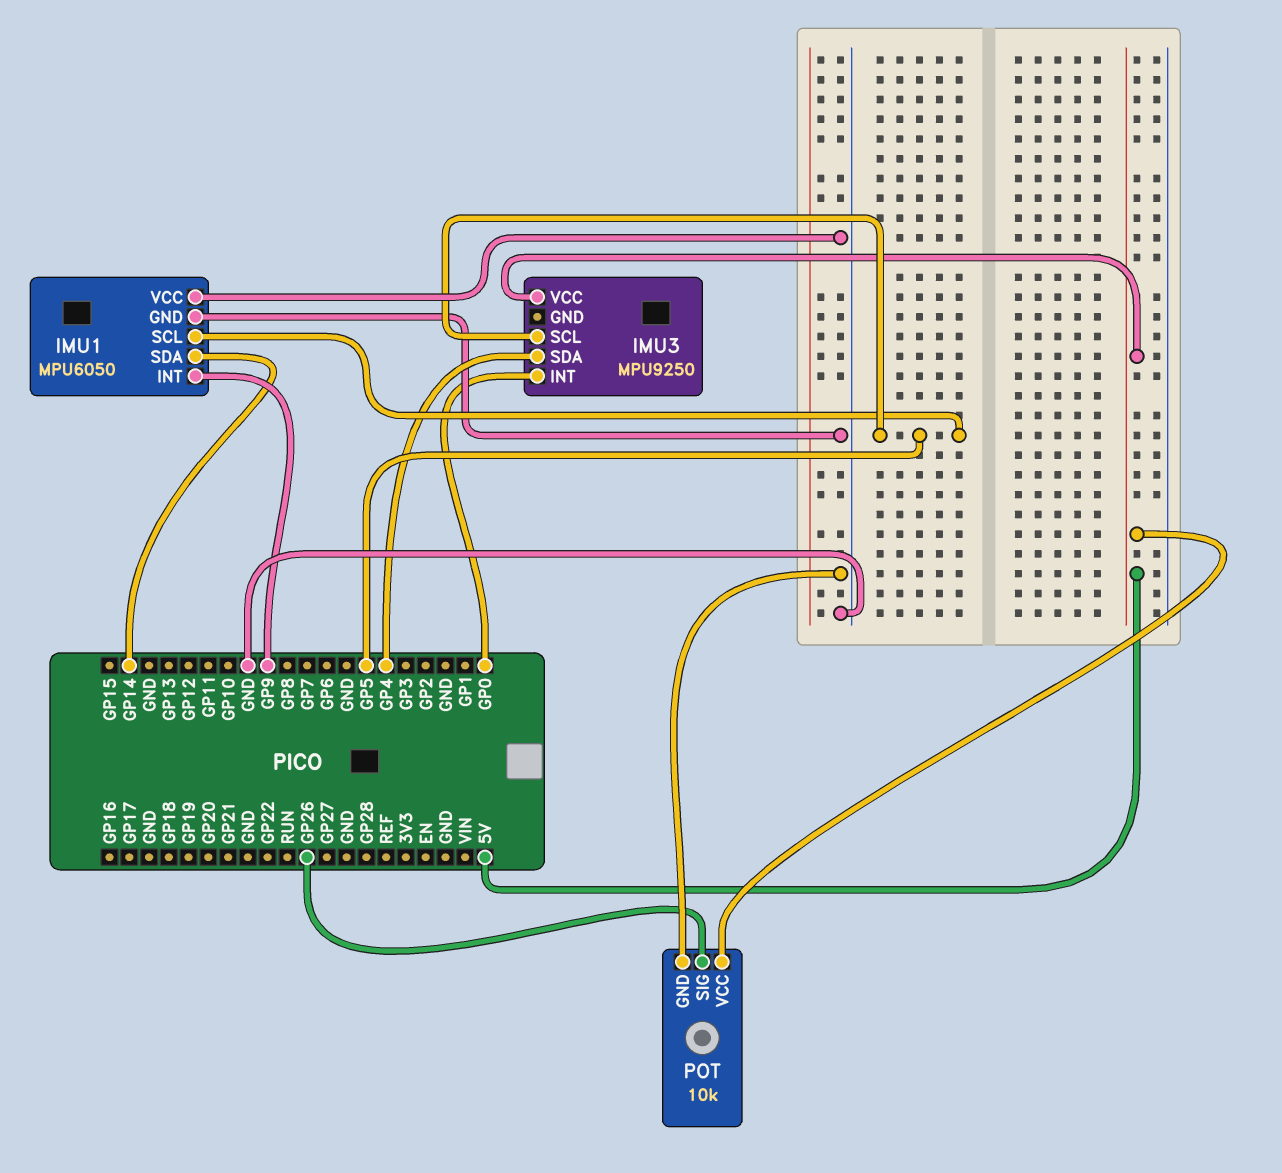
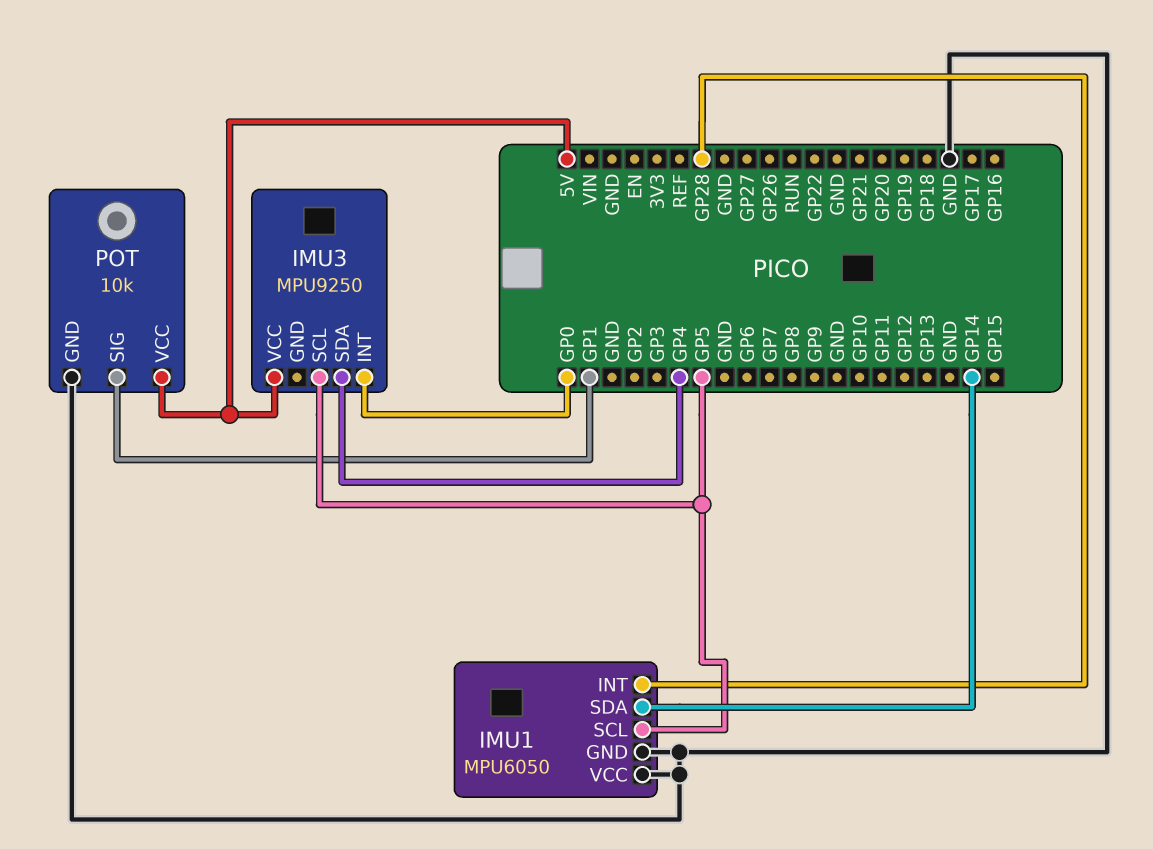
IMU1 pin INT: GP9 -> GP28
POT pin SIG: GP26 -> GP1

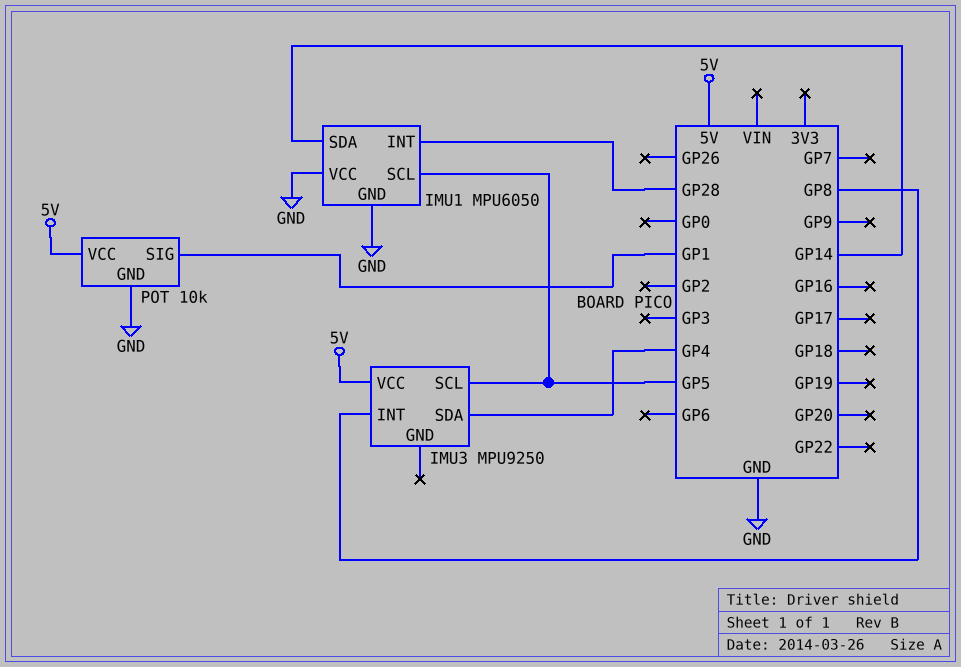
IMU3 pin INT: GP0 -> GP8

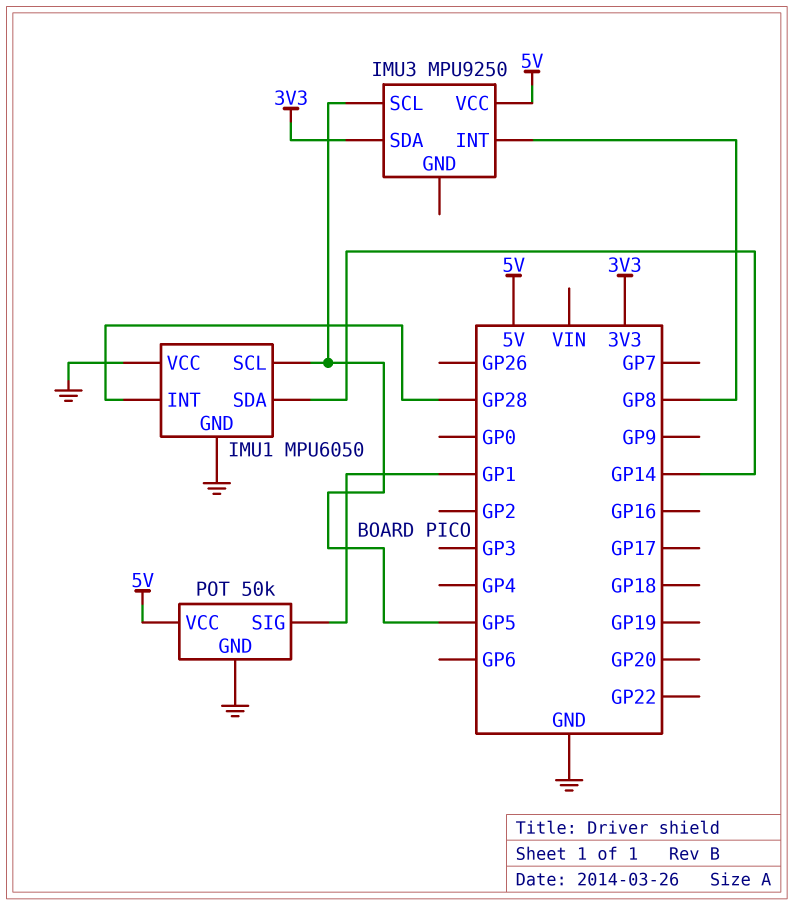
IMU3 pin SDA: GP4 -> 3V3
POT: 10k -> 50k

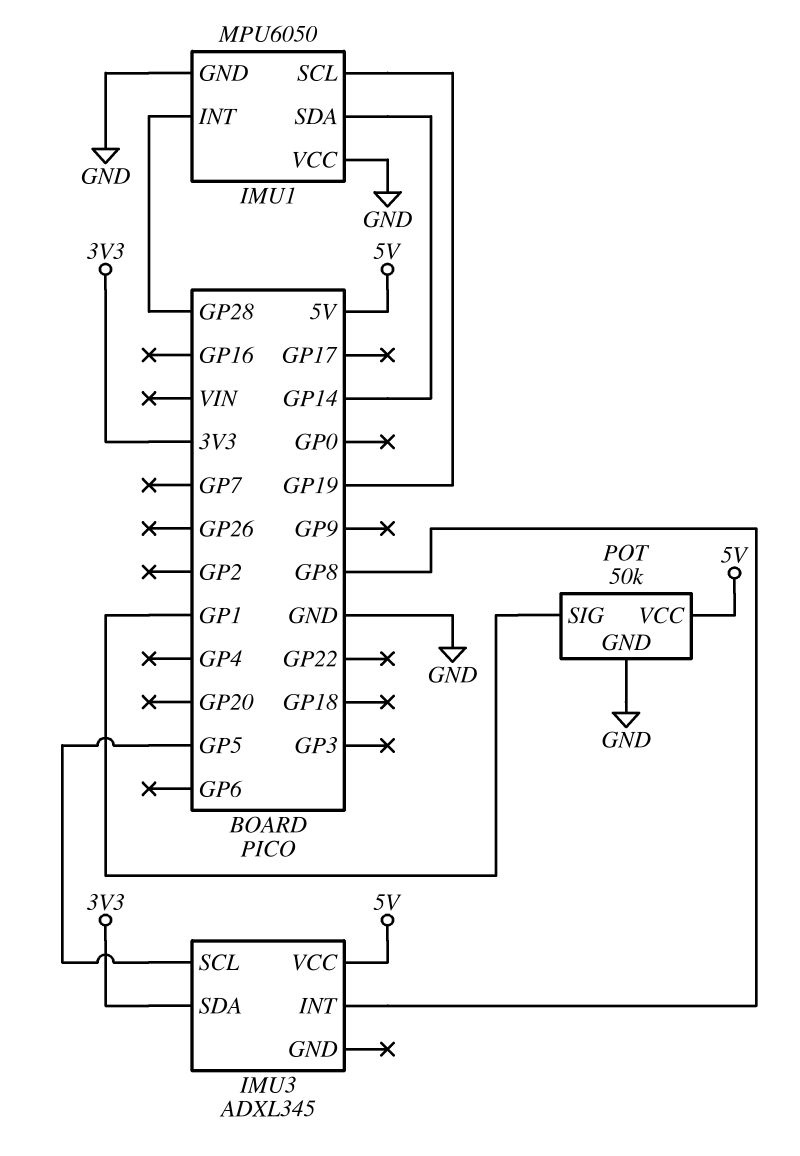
IMU1 pin SCL: GP5 -> GP19
IMU3: MPU9250 -> ADXL345

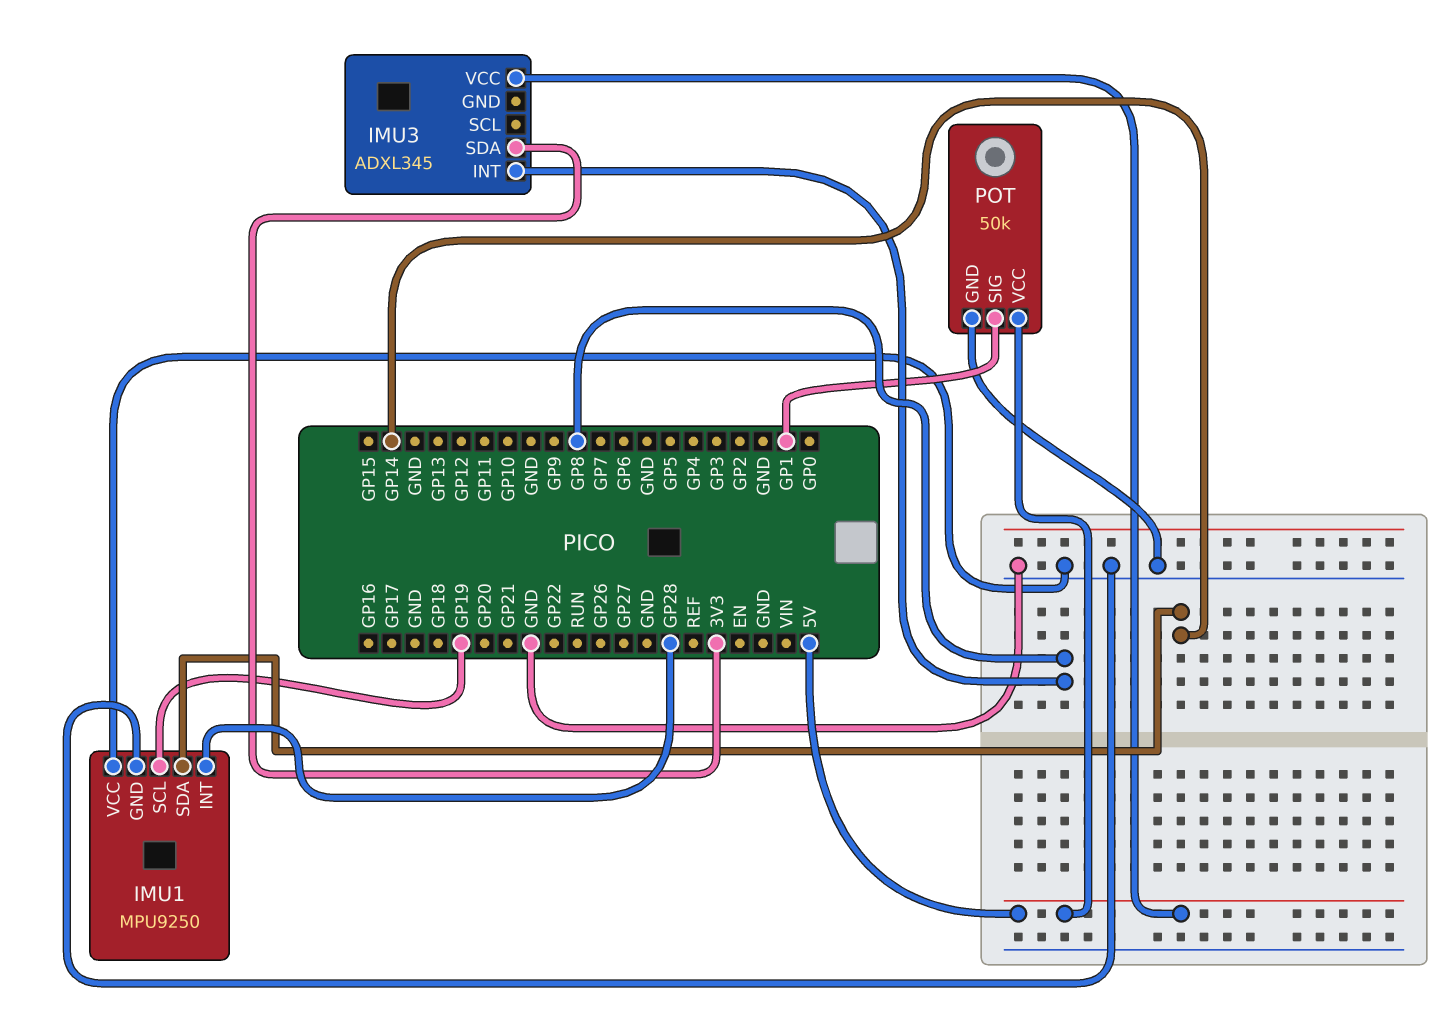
IMU1: MPU6050 -> MPU9250
IMU3 pin SCL: GP5 -> none

